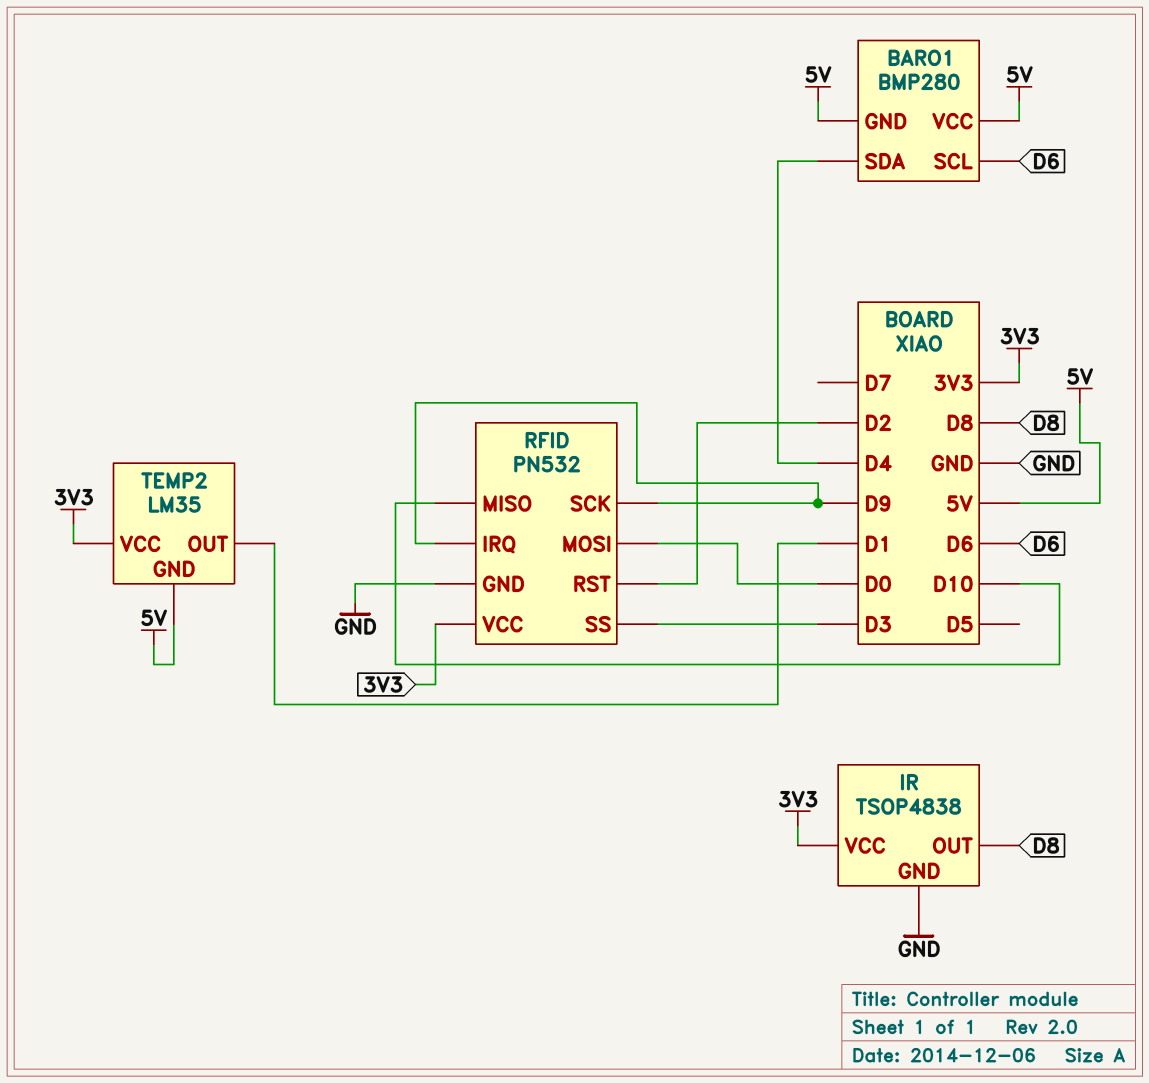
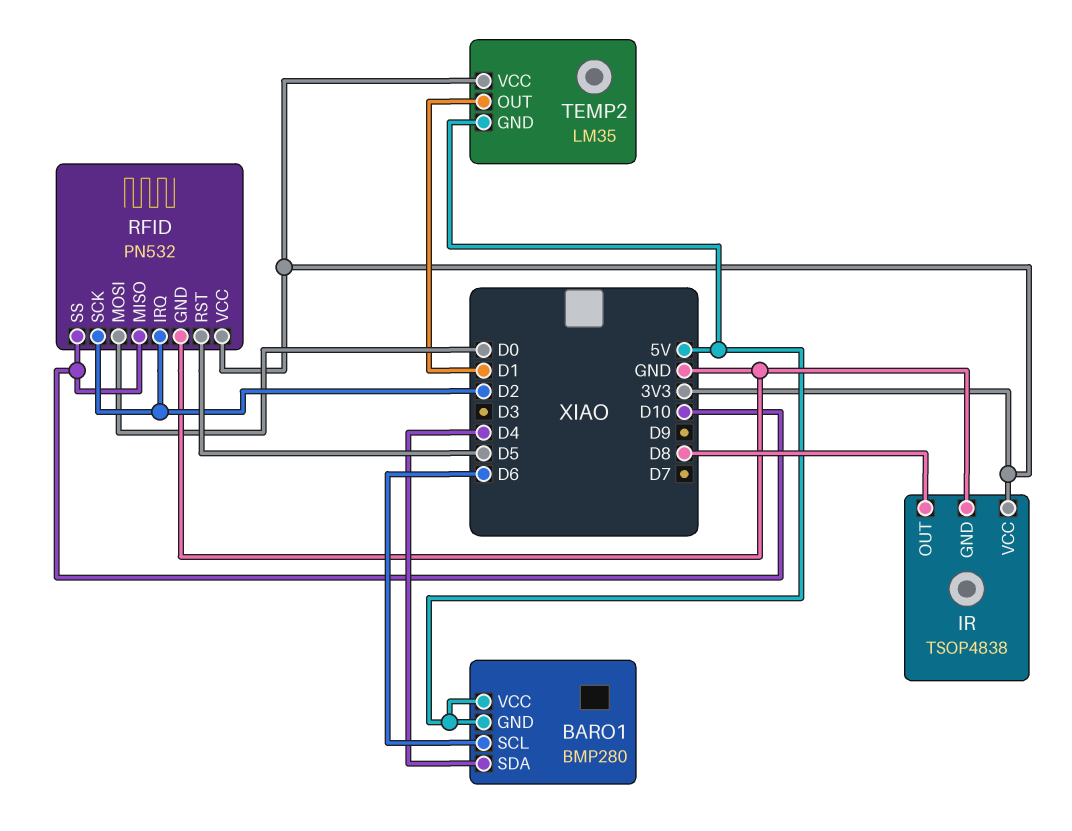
RFID pin IRQ: D9 -> D2
RFID pin RST: D2 -> D5
RFID pin SCK: D9 -> D2
RFID pin SS: D3 -> D10

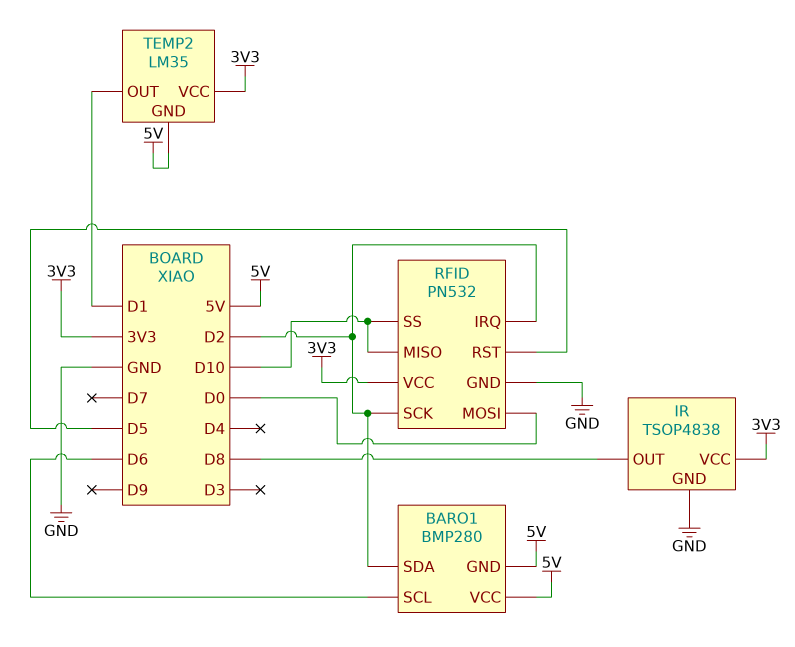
BARO1 pin SDA: D4 -> D2

